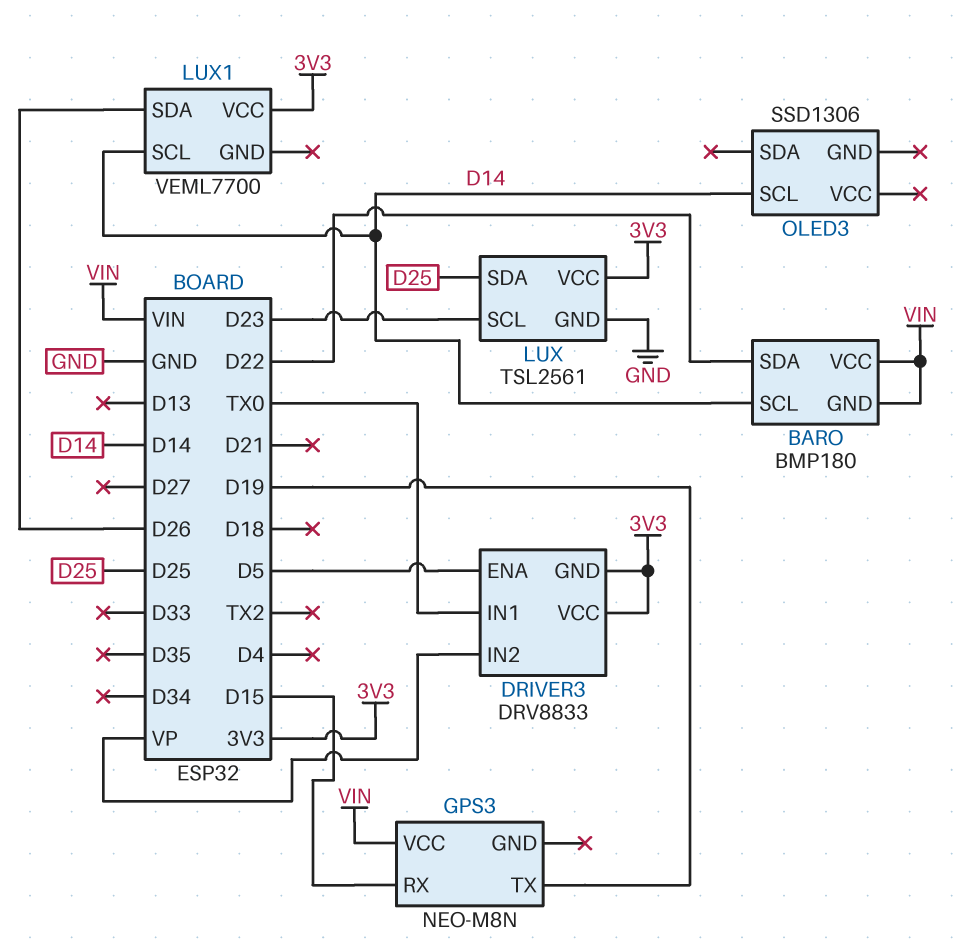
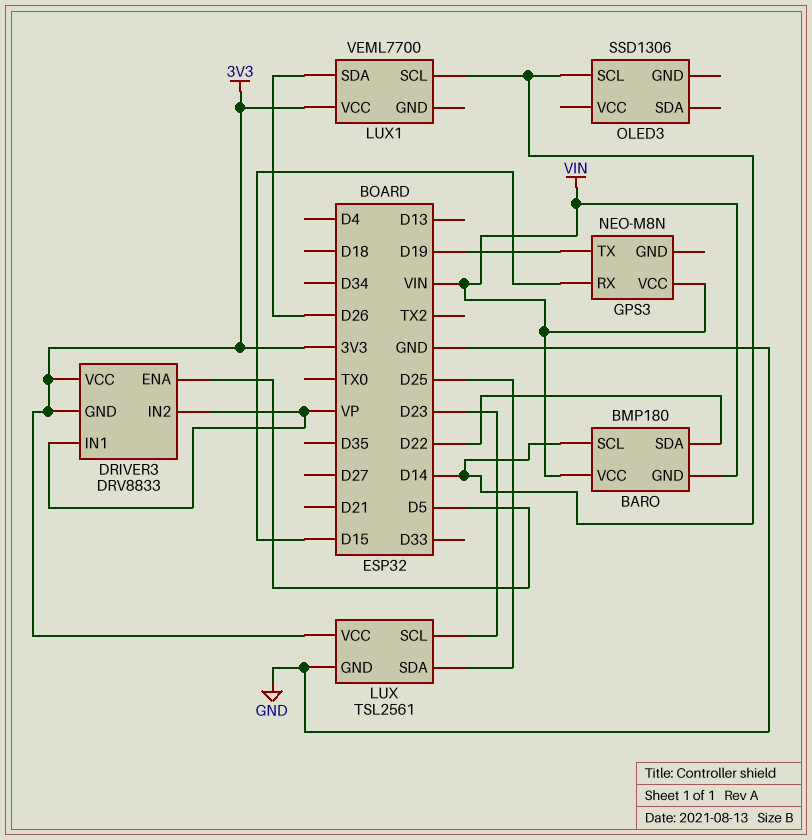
DRIVER3 pin IN1: TX0 -> VP

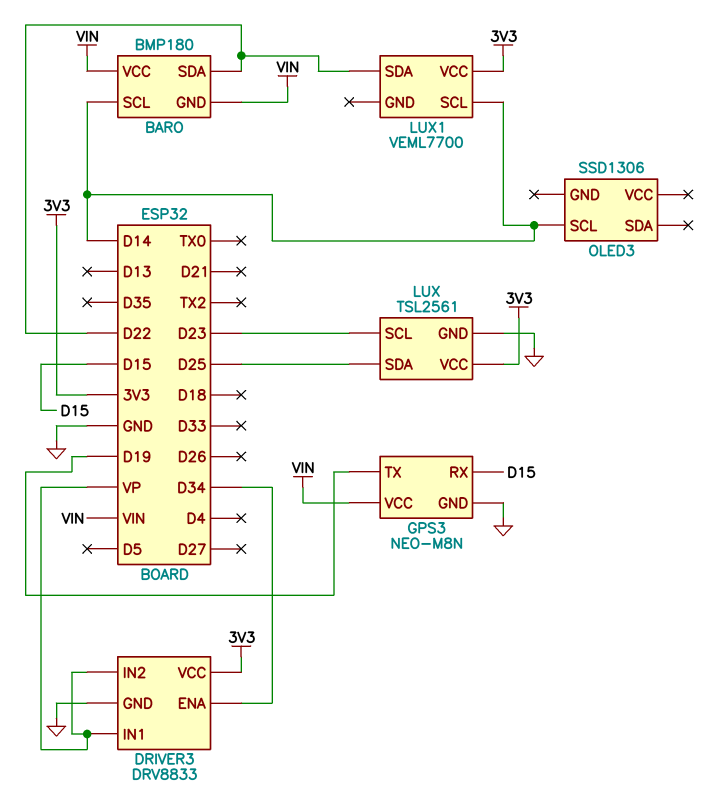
DRIVER3 pin ENA: D5 -> D34
DRIVER3 pin GND: 3V3 -> GND
GPS3 pin GND: none -> GND
LUX1 pin SDA: D26 -> D22

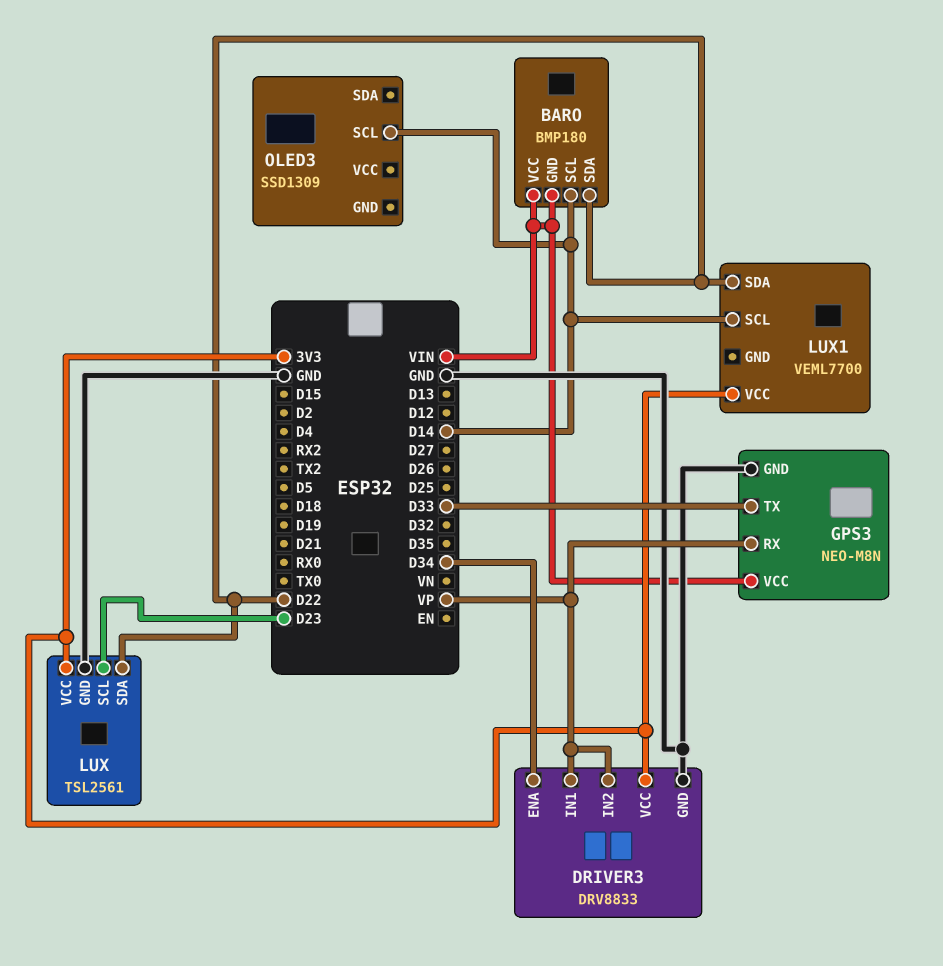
GPS3 pin RX: D15 -> VP
GPS3 pin TX: D19 -> D33
LUX pin SDA: D25 -> D22
OLED3: SSD1306 -> SSD1309

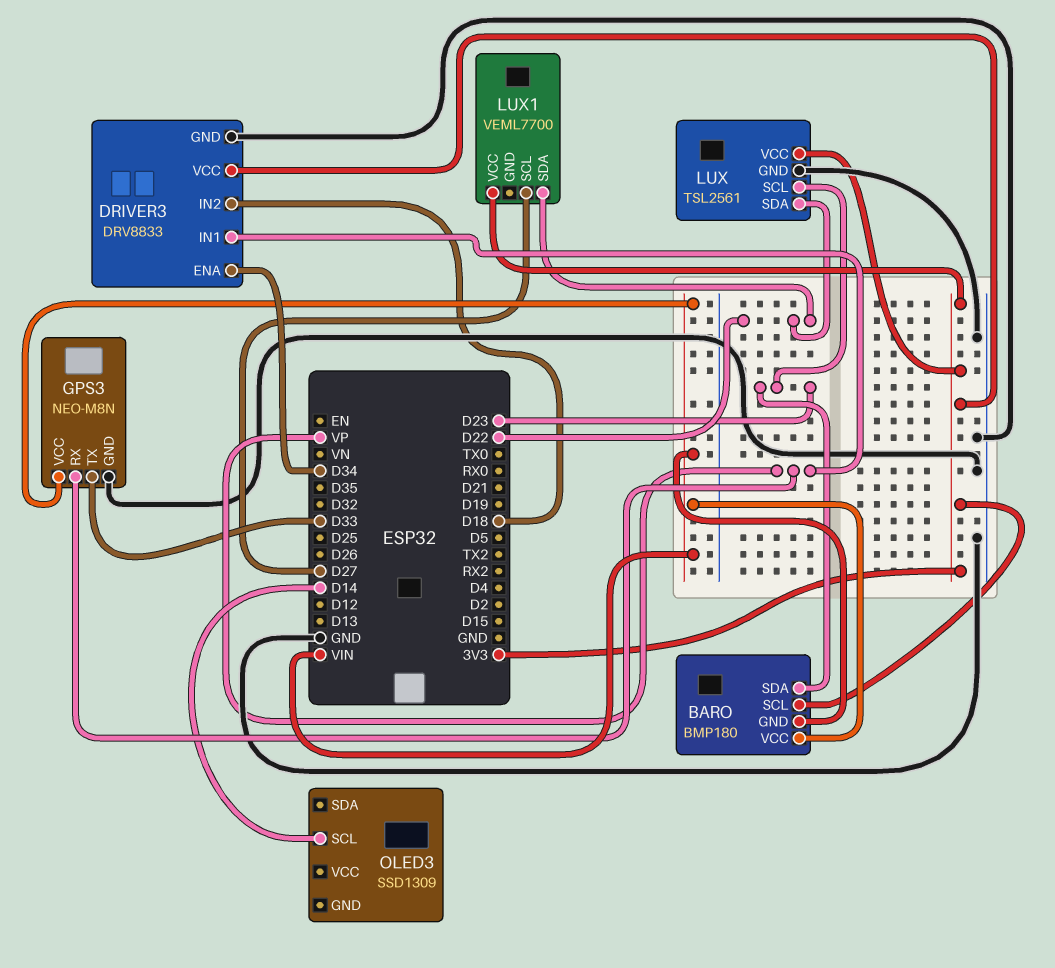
BARO pin SCL: D14 -> 3V3
BARO pin SDA: D22 -> D23
DRIVER3 pin IN2: VP -> D18
LUX1 pin SCL: D14 -> D27

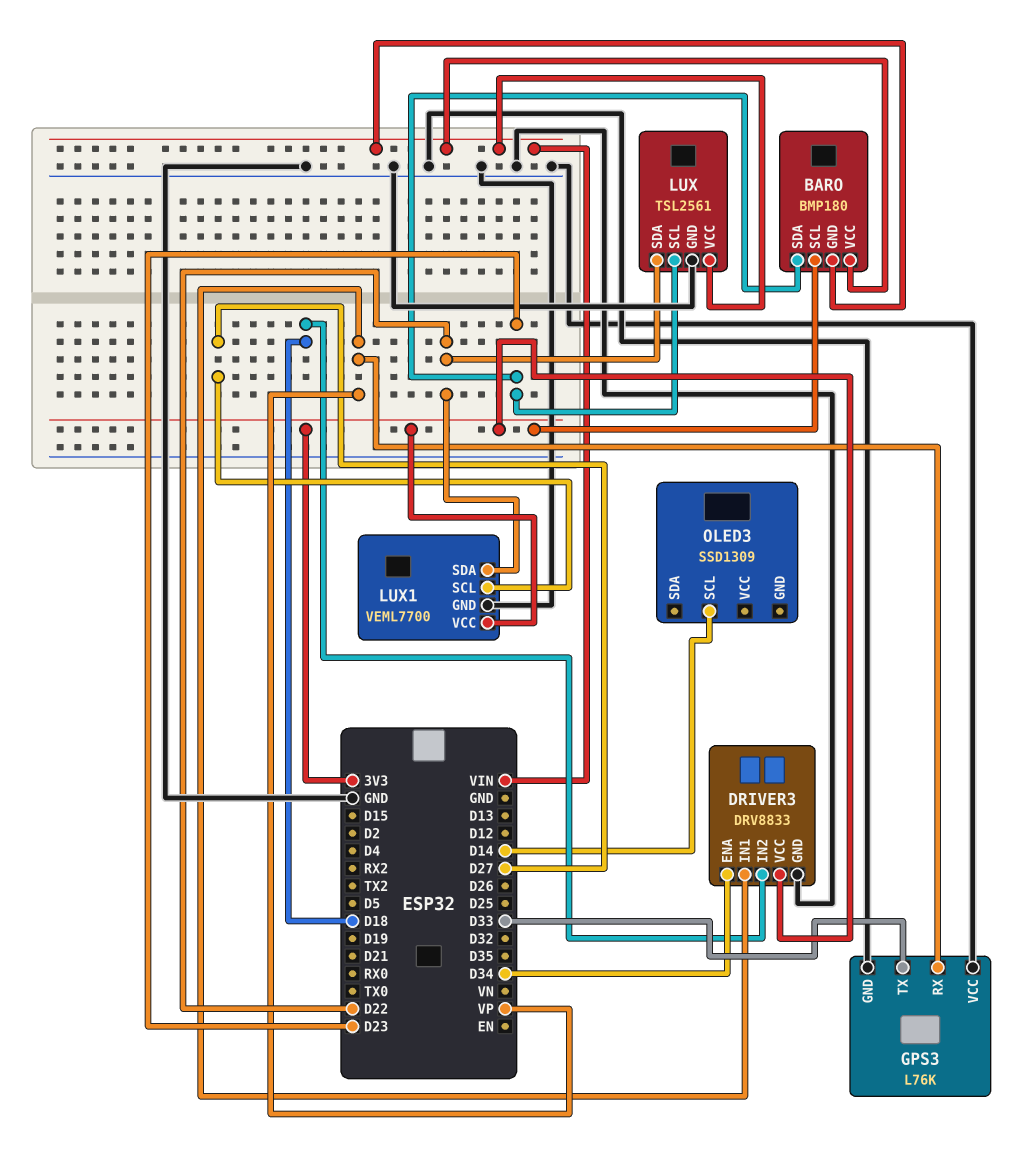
GPS3: NEO-M8N -> L76K
GPS3 pin VCC: VIN -> GND
LUX pin VCC: 3V3 -> VIN
LUX1 pin GND: none -> GND

